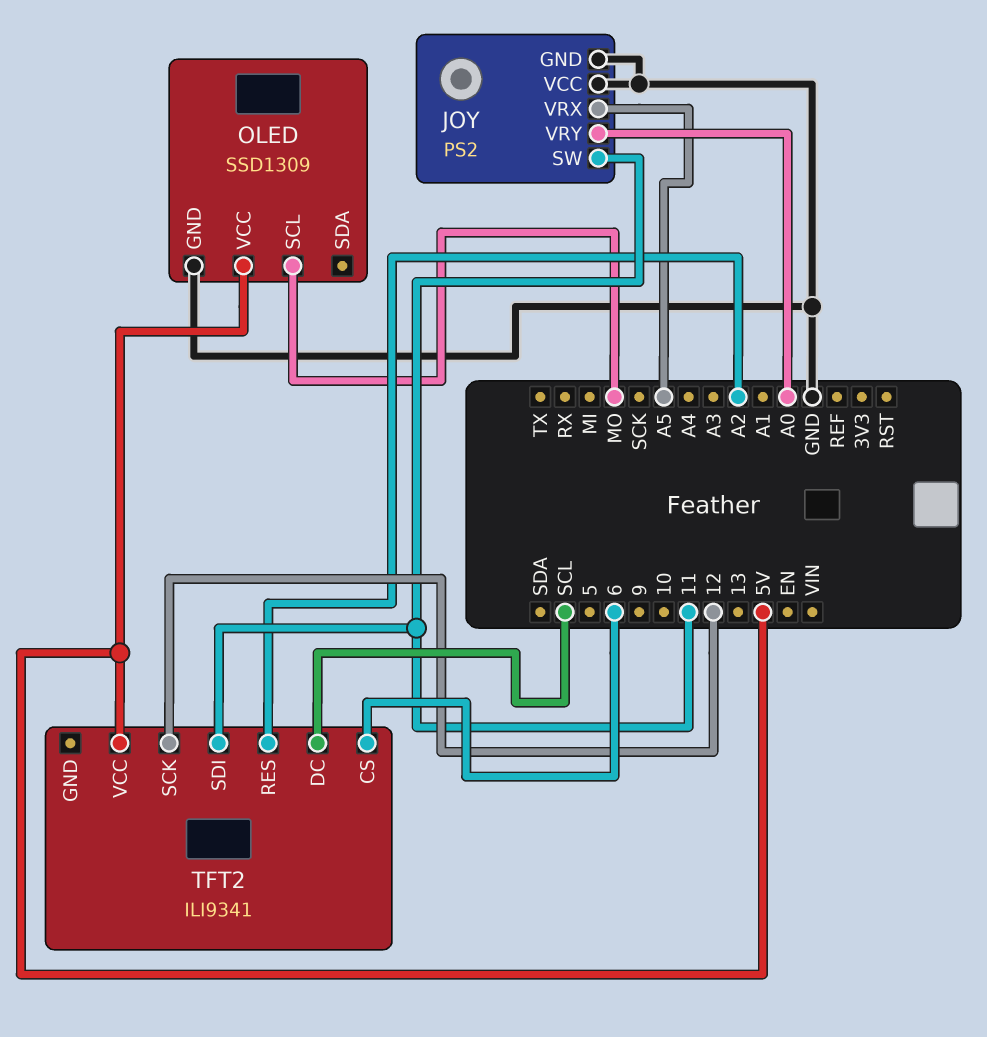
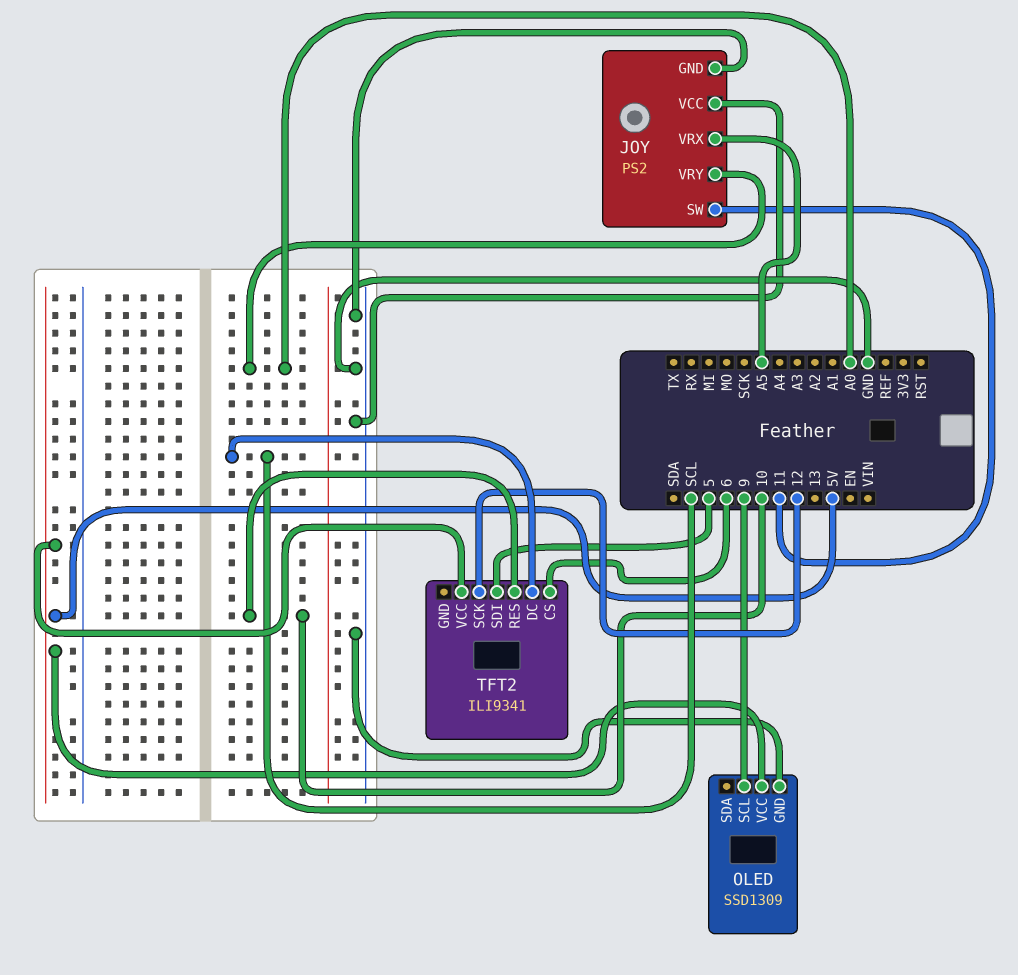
OLED pin SCL: MO -> 9
TFT2 pin RES: A2 -> 10
TFT2 pin SDI: 11 -> 5

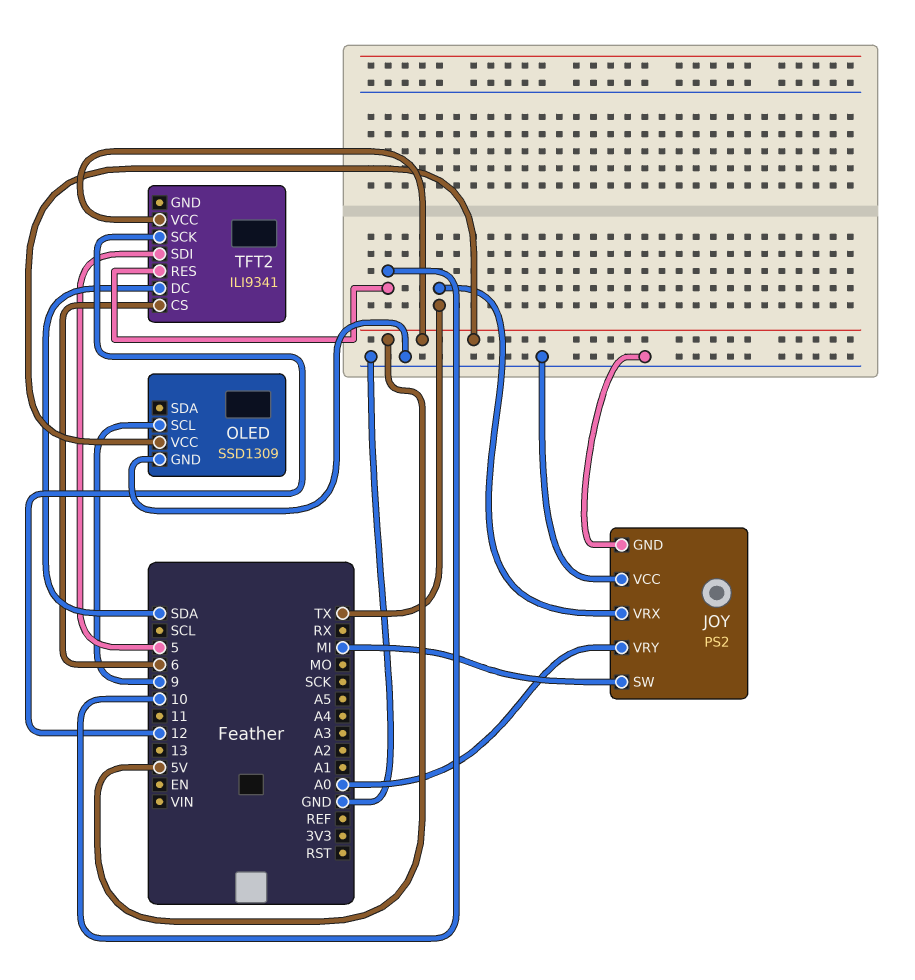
JOY pin SW: 11 -> MI
JOY pin VRX: A5 -> TX
TFT2 pin DC: SCL -> SDA

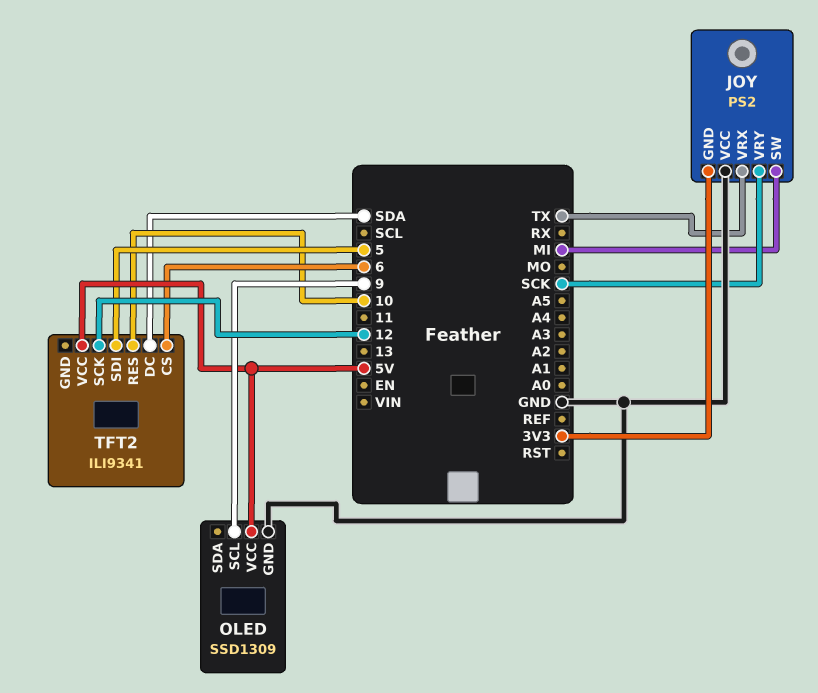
JOY pin GND: GND -> 3V3
JOY pin VRY: A0 -> SCK

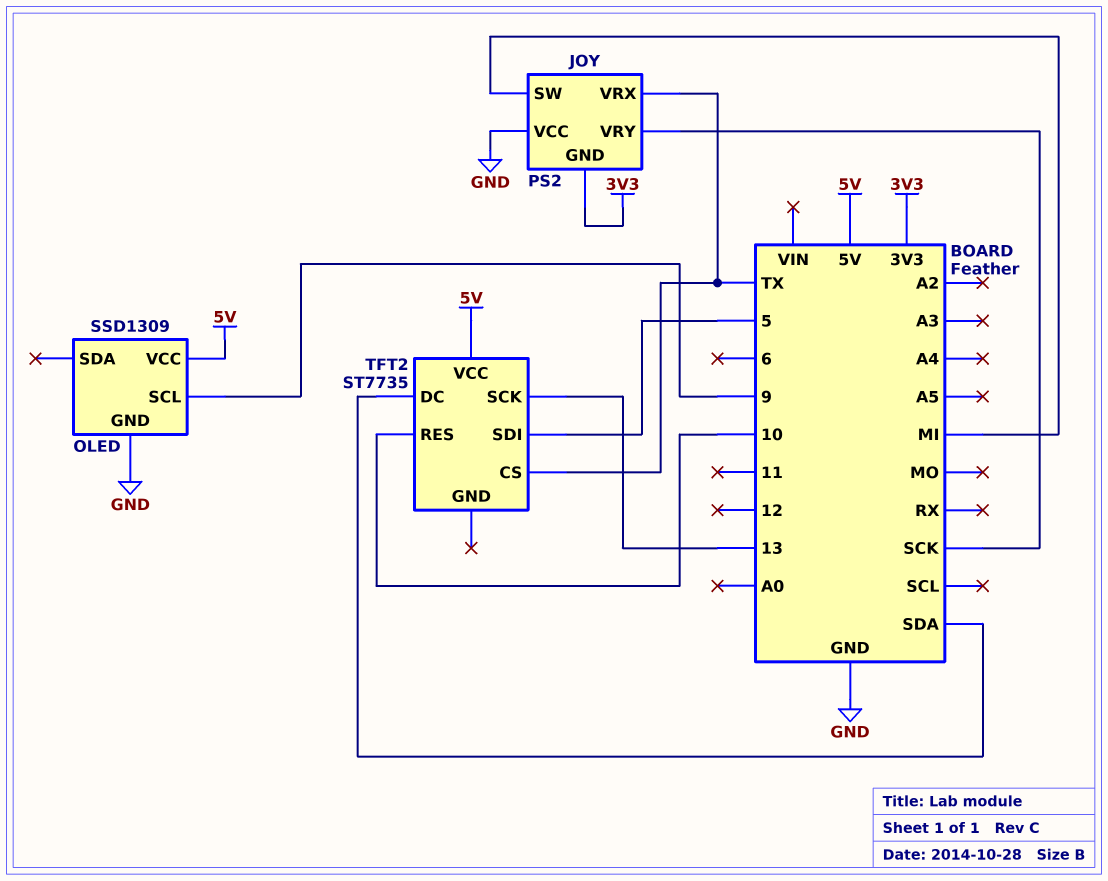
TFT2: ILI9341 -> ST7735
TFT2 pin CS: 6 -> TX
TFT2 pin SCK: 12 -> 13

